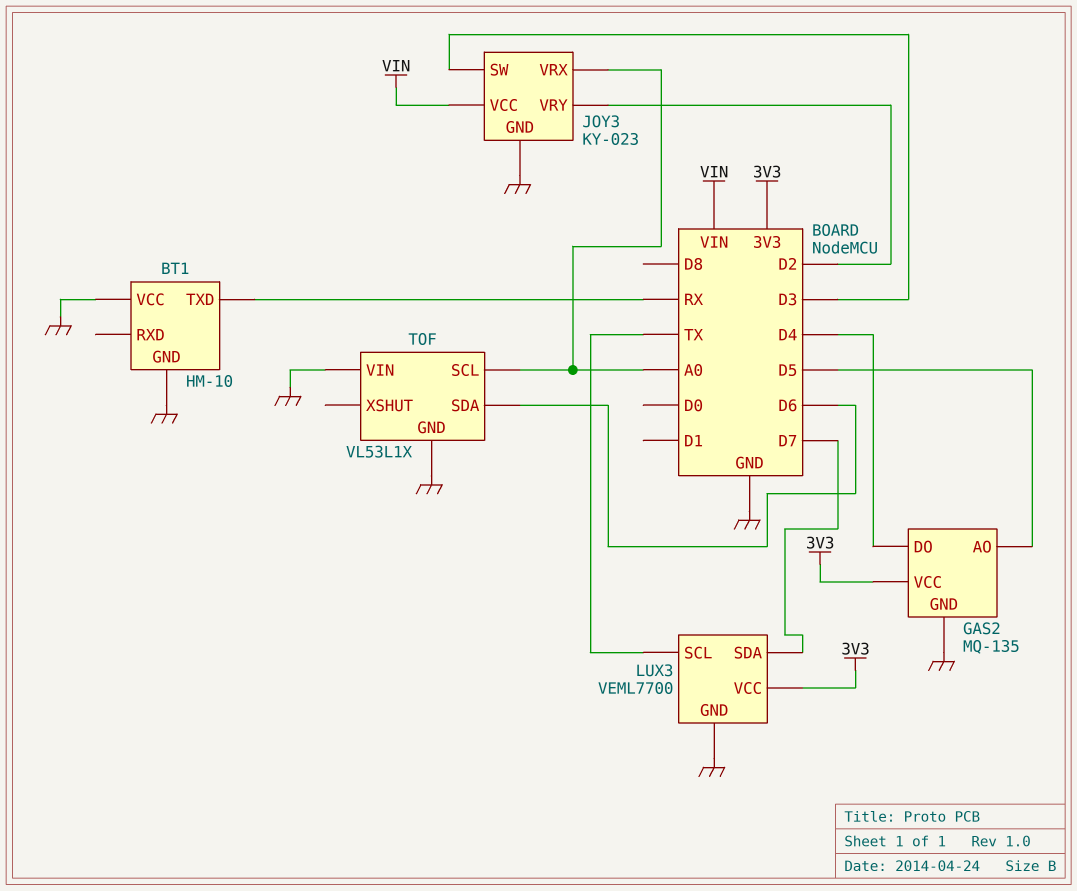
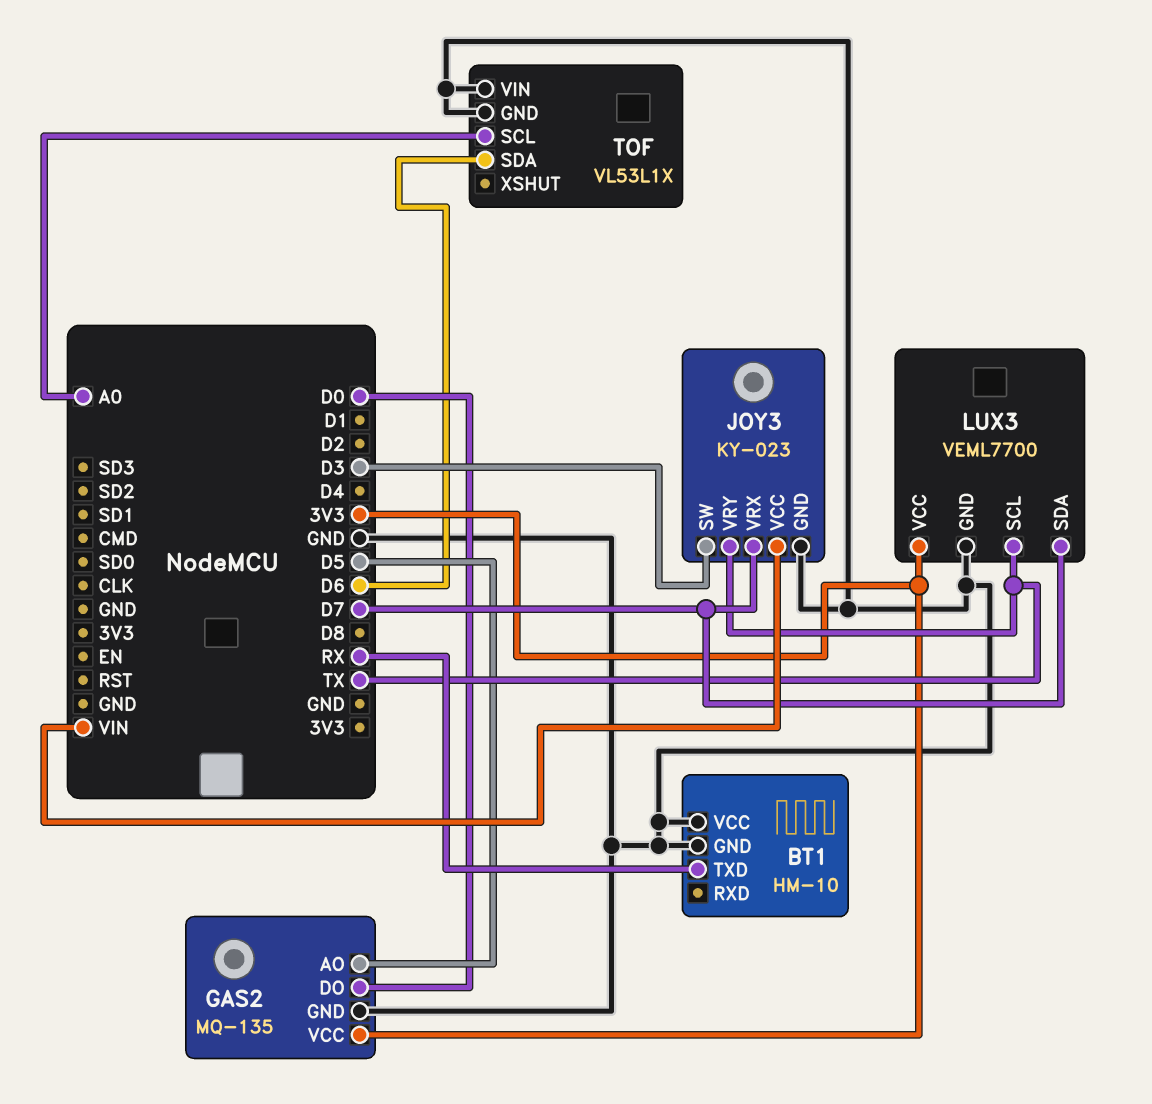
GAS2 pin DO: D4 -> D0
JOY3 pin VRX: A0 -> D7
JOY3 pin VRY: D2 -> TX

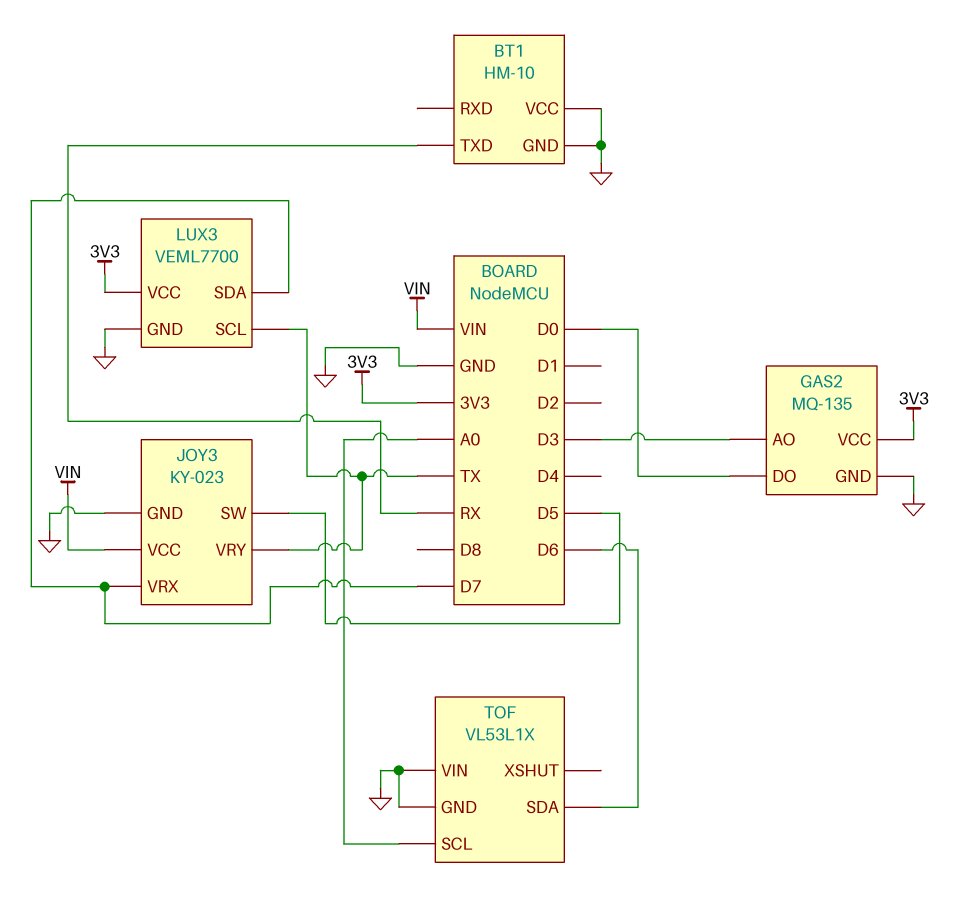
GAS2 pin AO: D5 -> D3
JOY3 pin SW: D3 -> D5

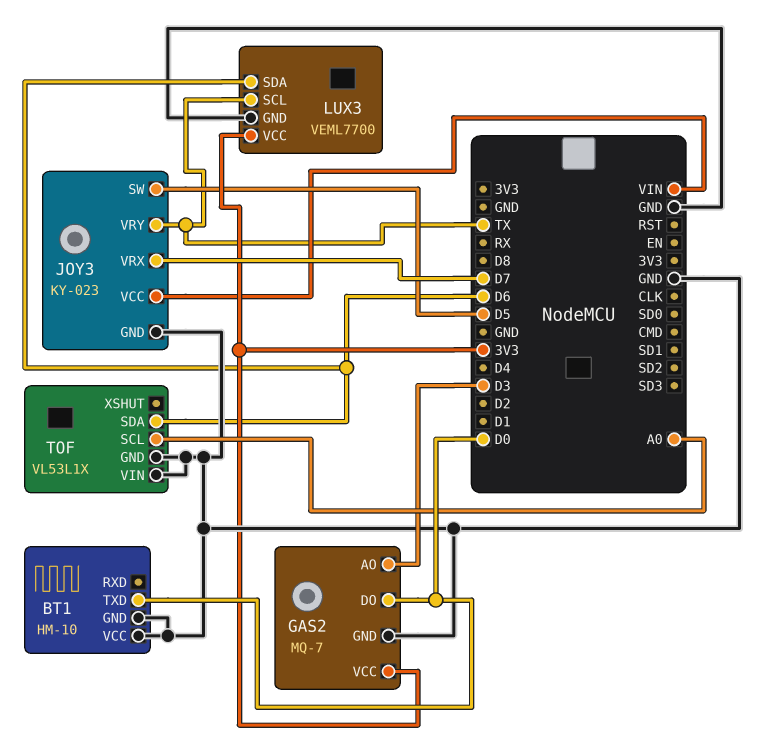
BT1 pin TXD: RX -> D0
GAS2: MQ-135 -> MQ-7
LUX3 pin SDA: D7 -> D6

